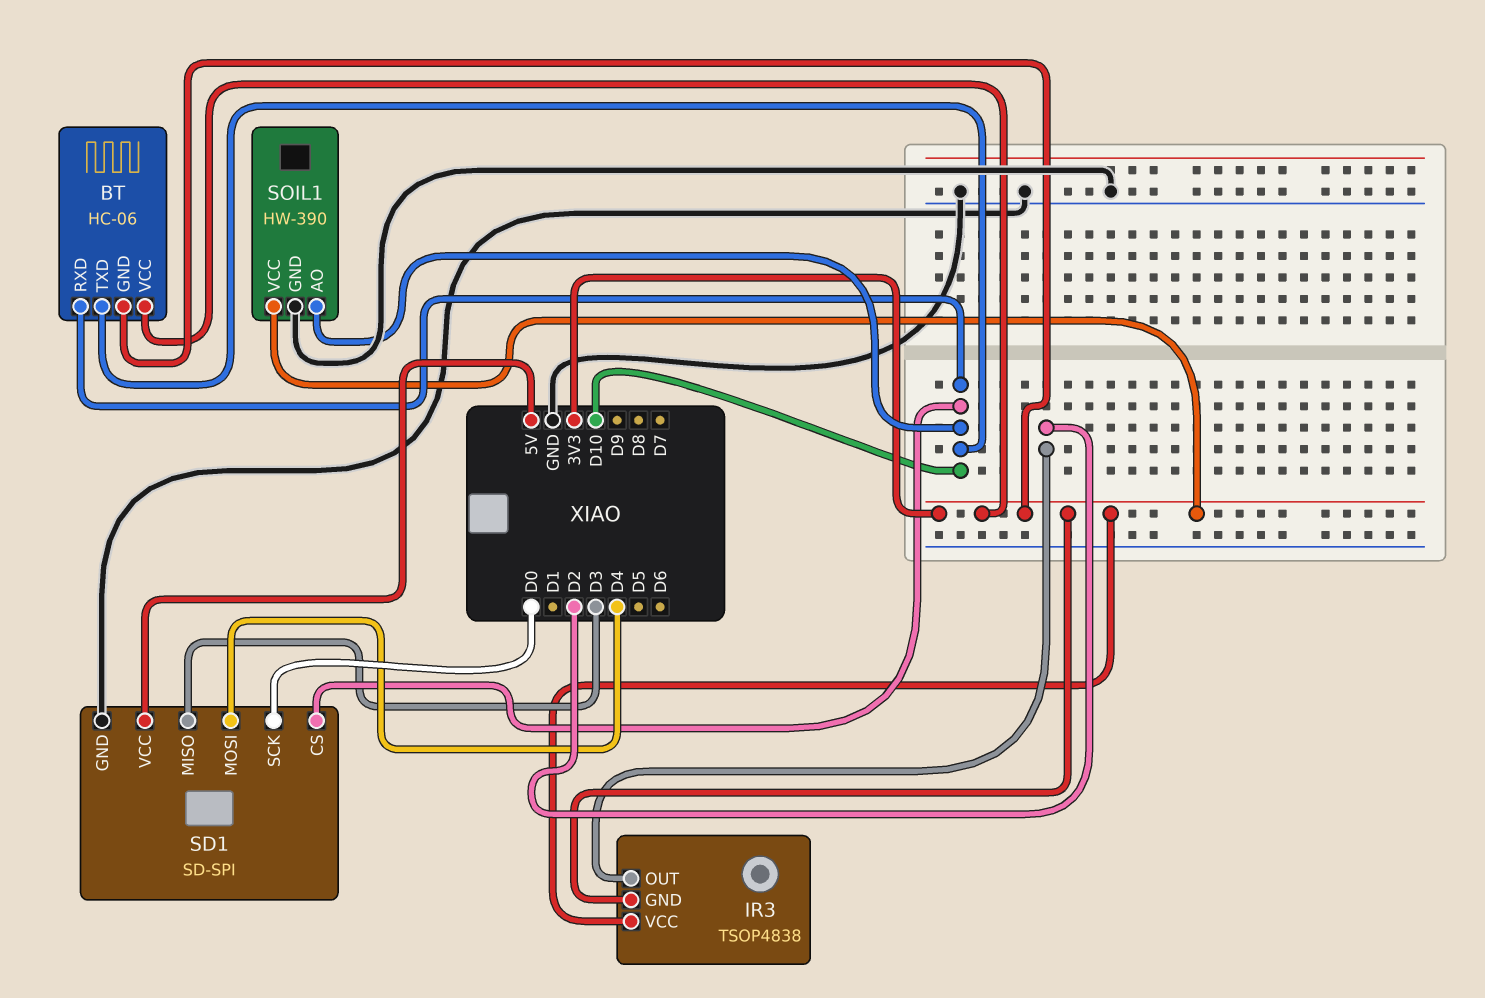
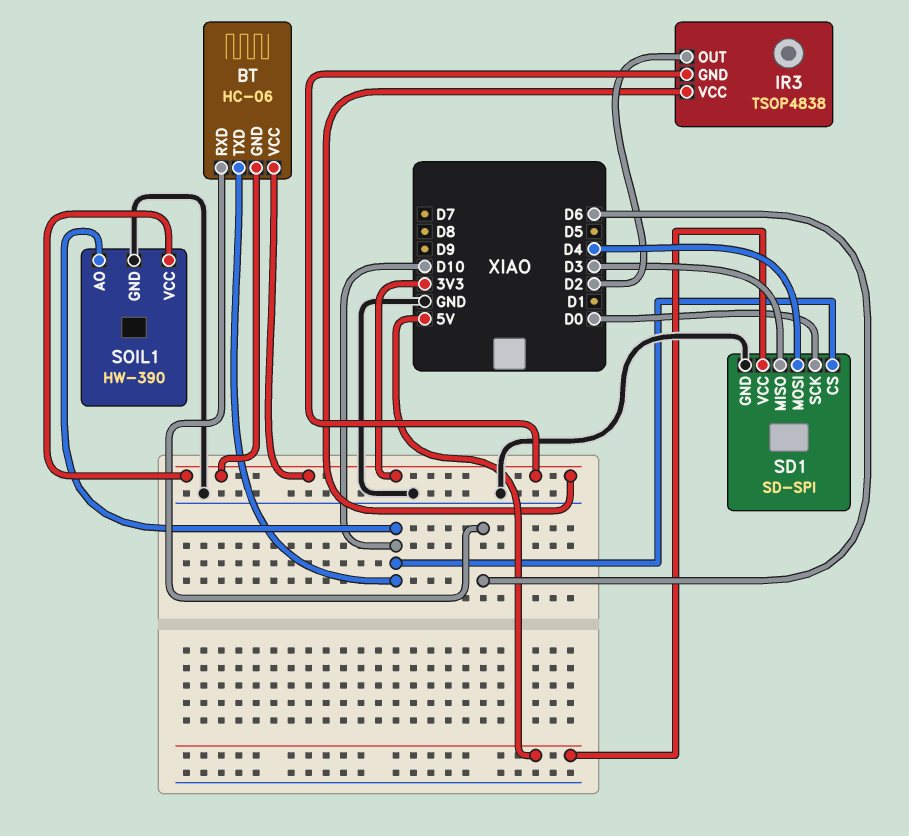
BT pin RXD: D10 -> D6

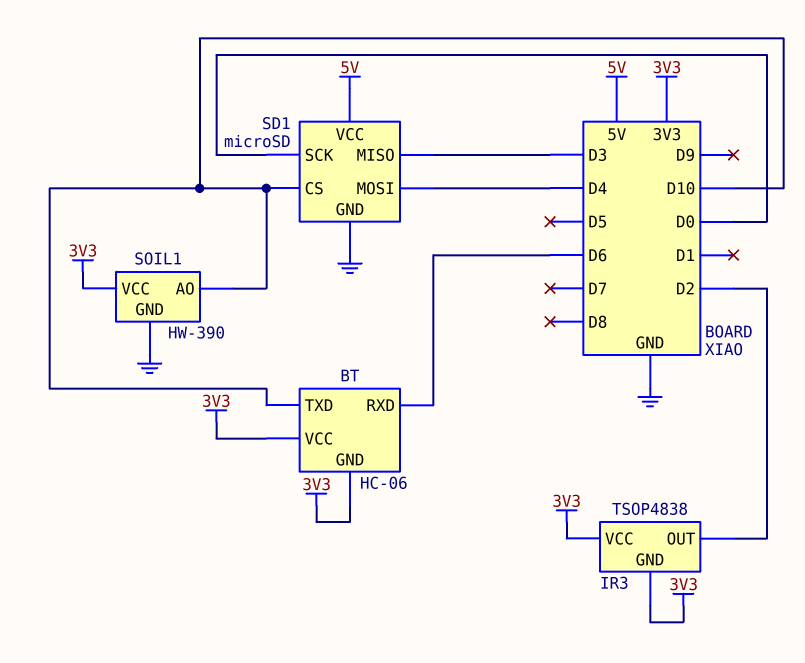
SD1: SD-SPI -> microSD

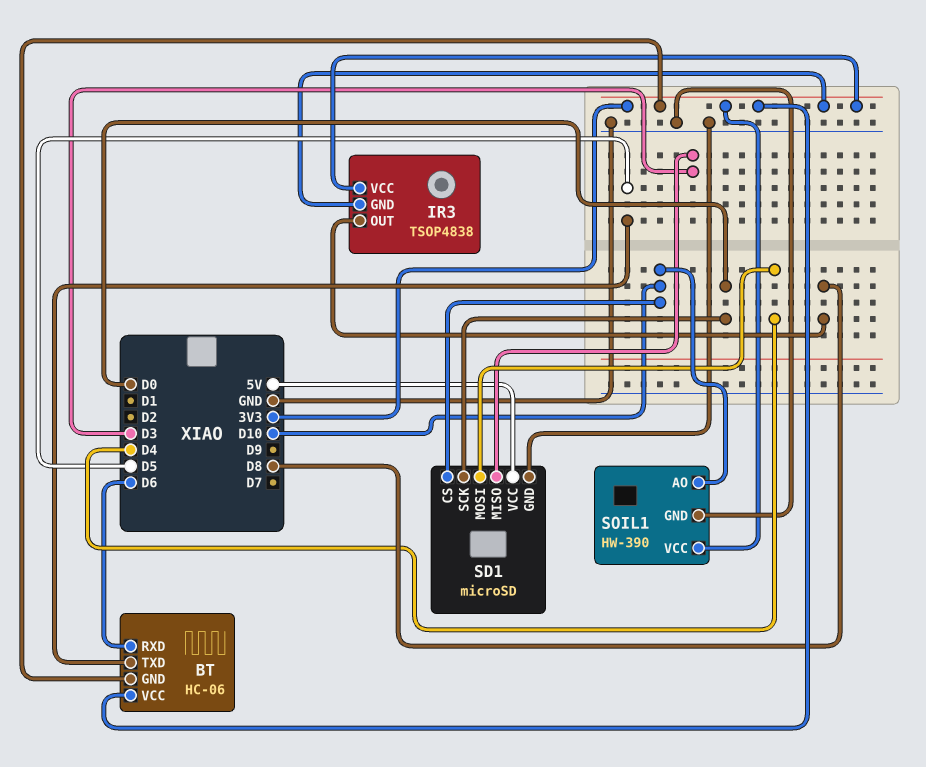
BT pin TXD: D10 -> D5
IR3 pin OUT: D2 -> D8

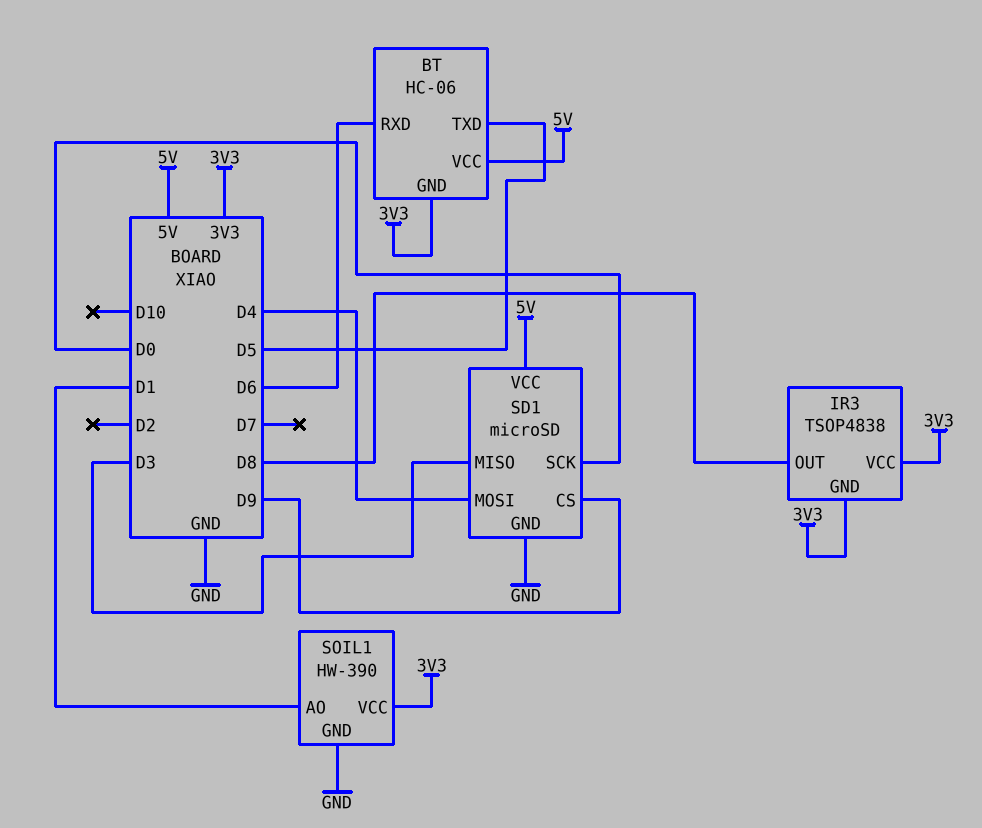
BT pin VCC: 3V3 -> 5V
SD1 pin CS: D10 -> D9
SOIL1 pin AO: D10 -> D1

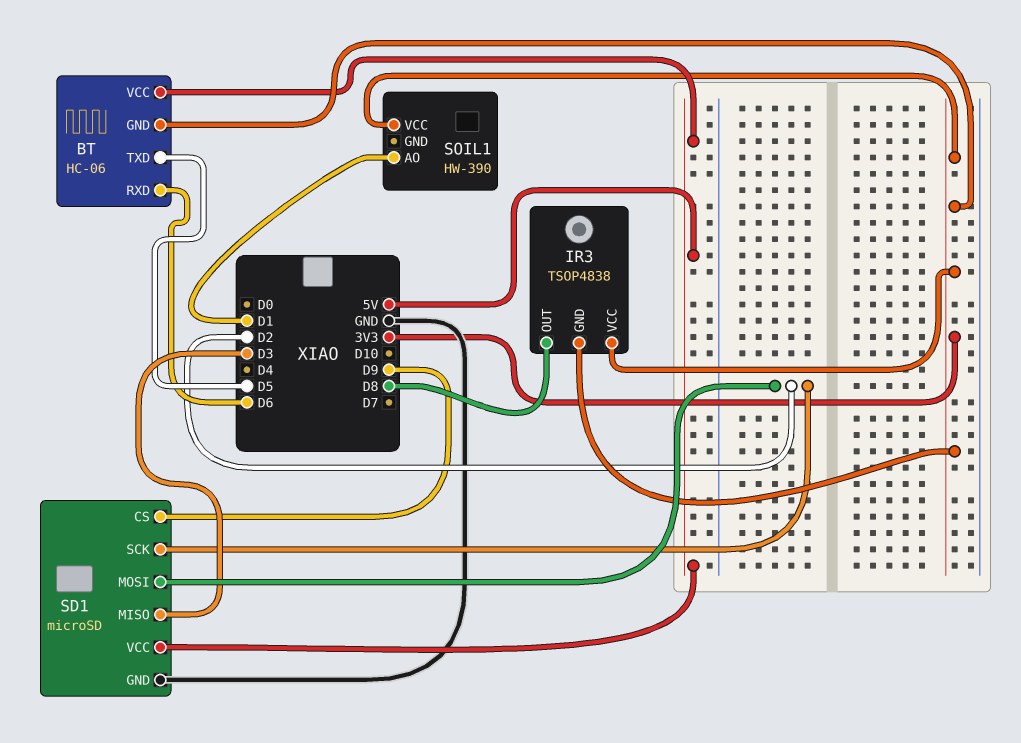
SD1 pin MOSI: D4 -> D2
SD1 pin SCK: D0 -> D2
SOIL1 pin GND: GND -> none

